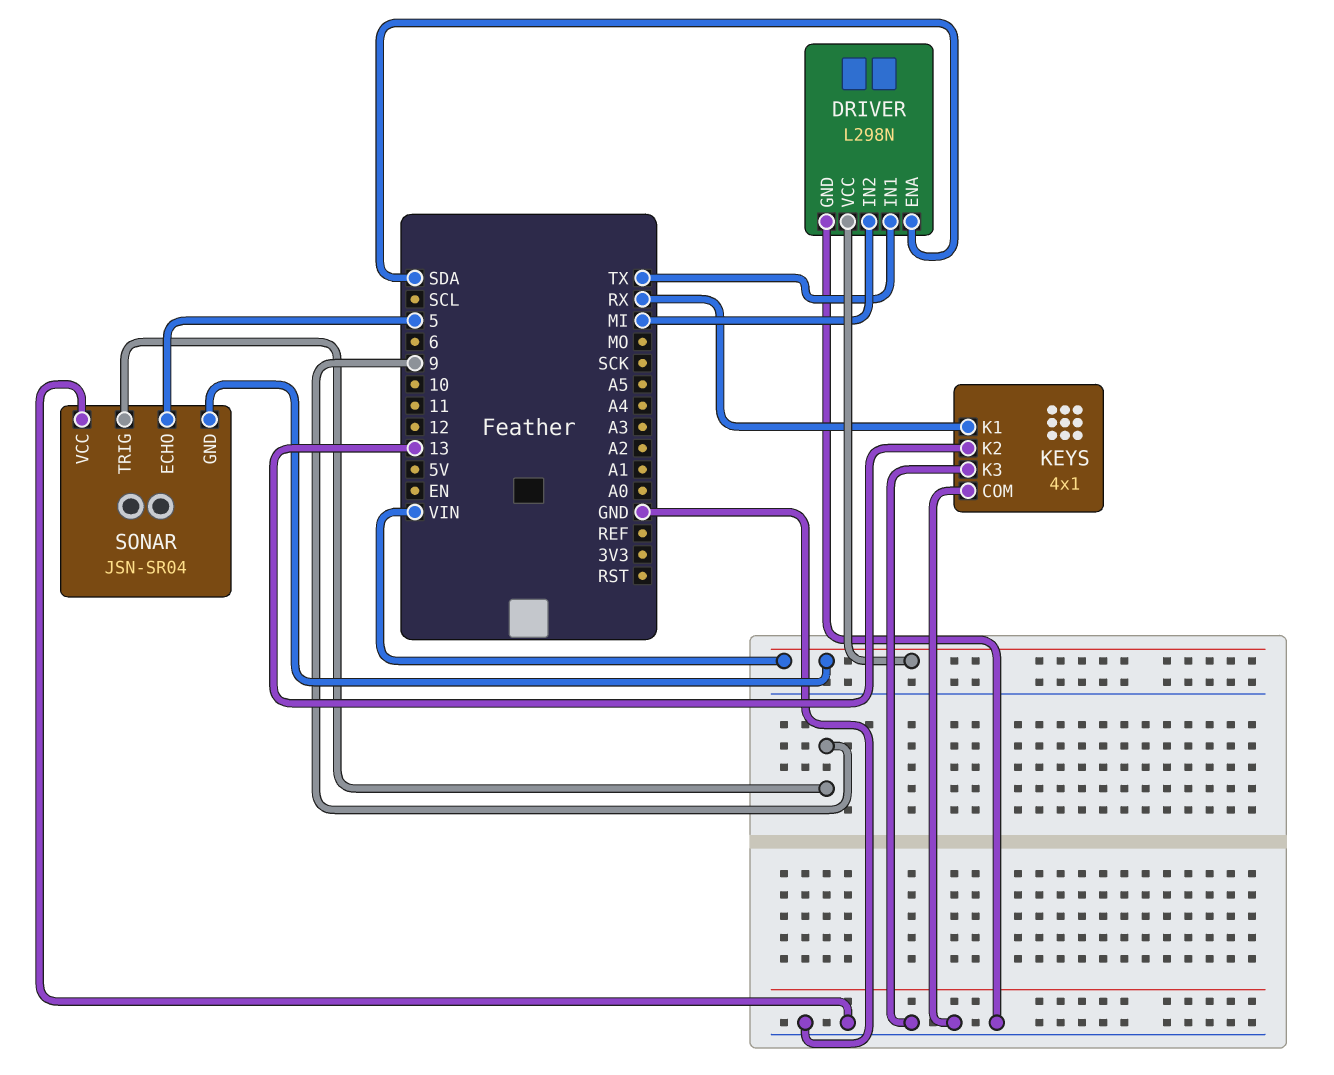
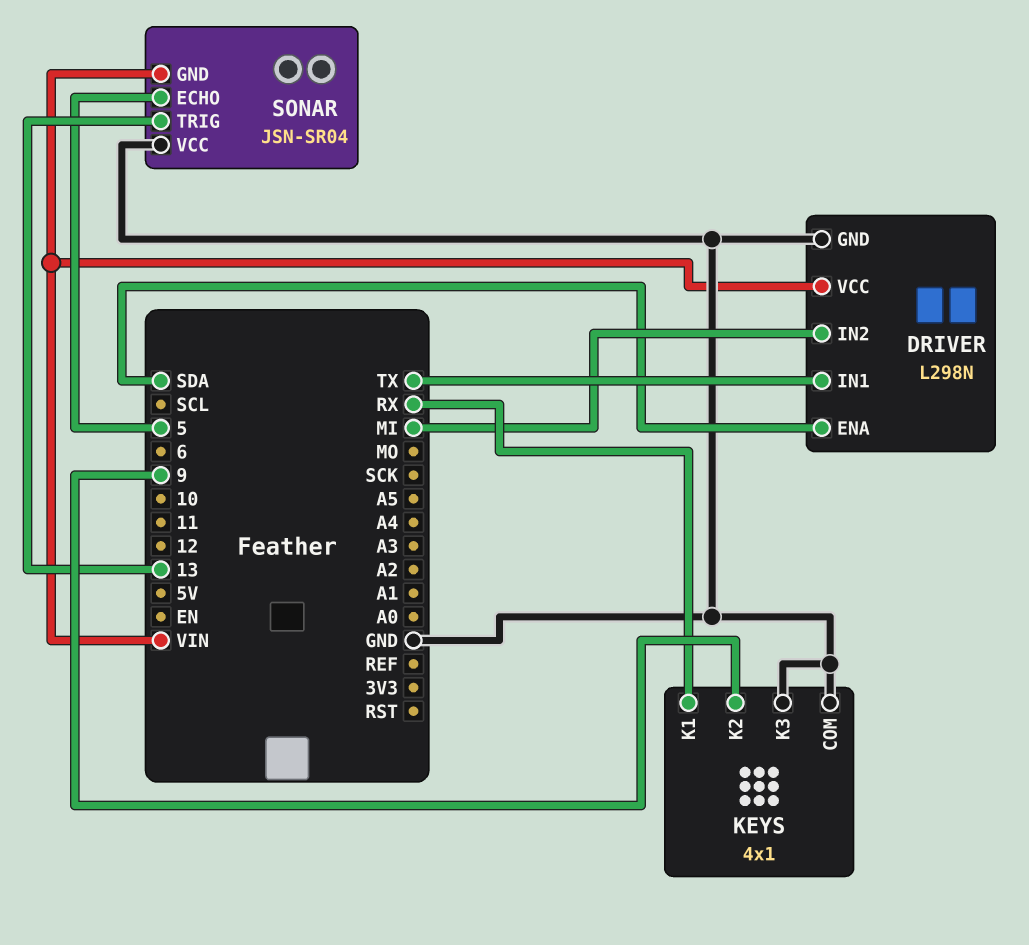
KEYS pin K2: 13 -> 9
SONAR pin TRIG: 9 -> 13

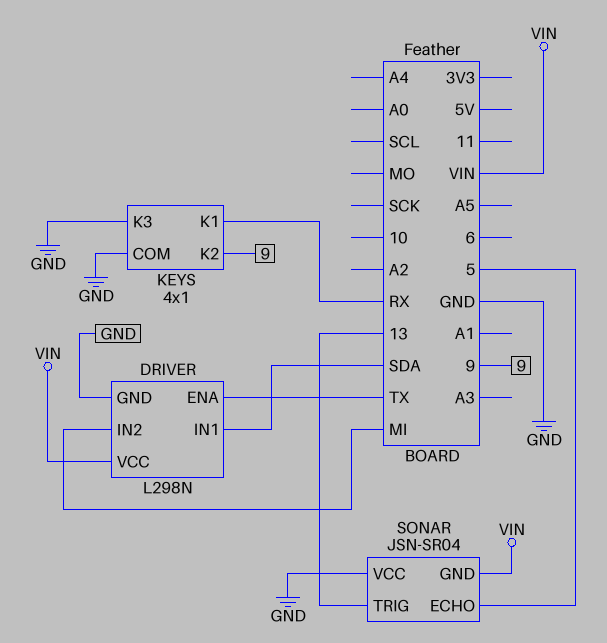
DRIVER pin ENA: SDA -> TX
DRIVER pin IN1: TX -> SDA

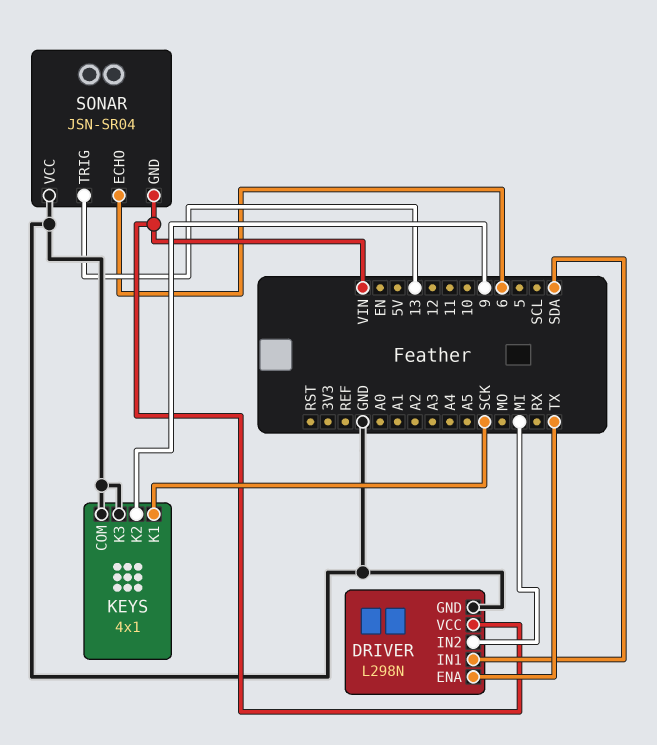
KEYS pin K1: RX -> SCK
SONAR pin ECHO: 5 -> 6

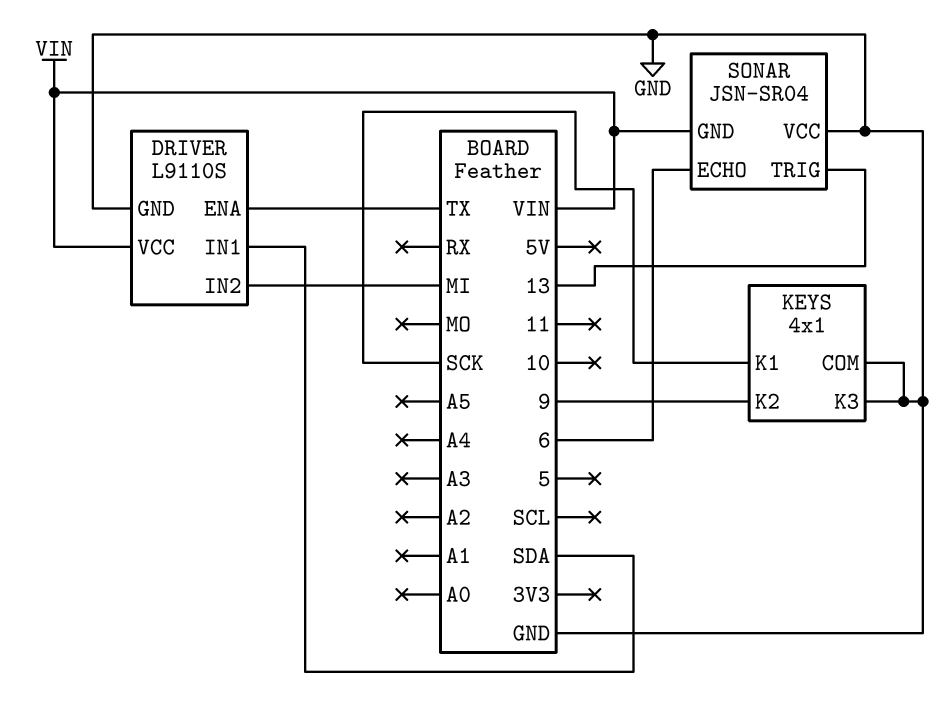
DRIVER: L298N -> L9110S

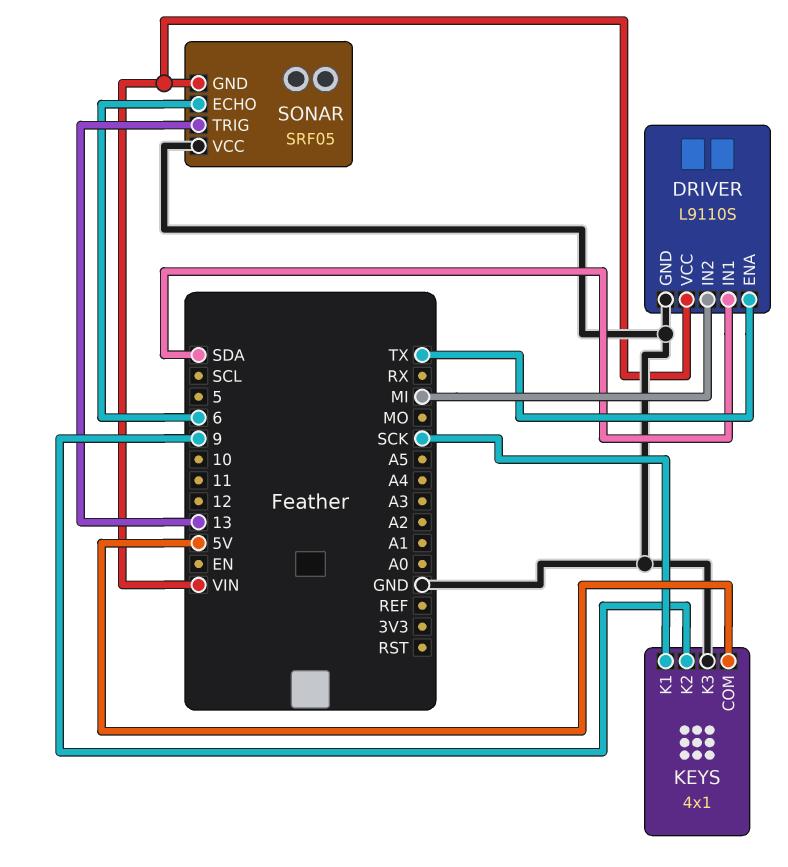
KEYS pin COM: GND -> 5V
SONAR: JSN-SR04 -> SRF05

